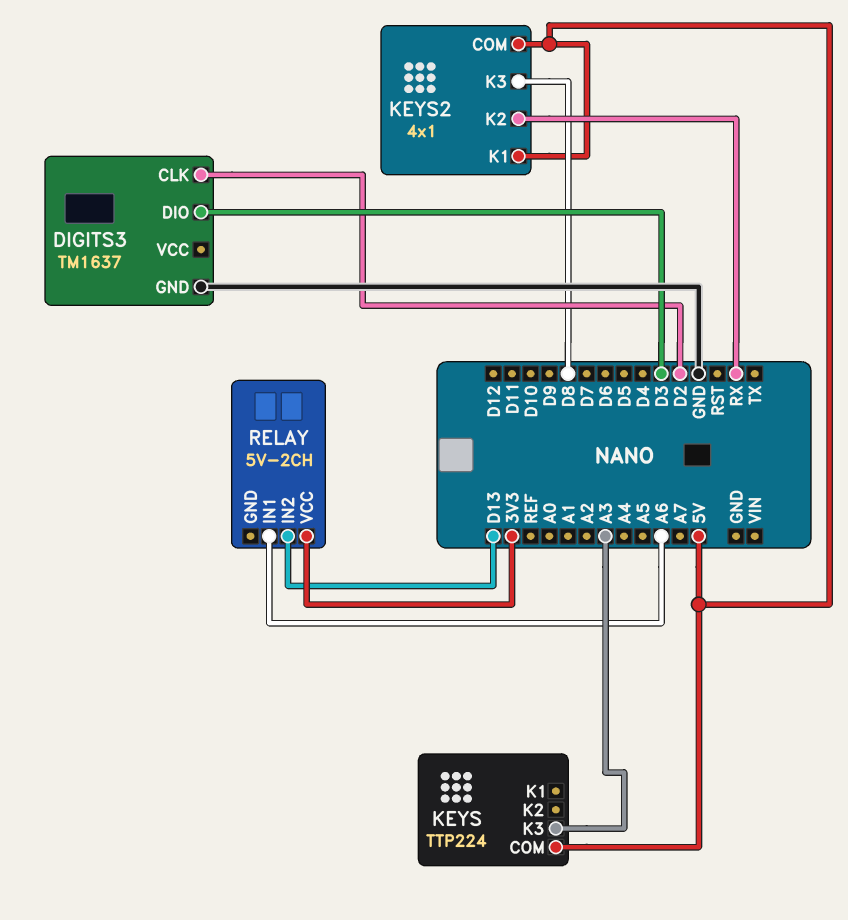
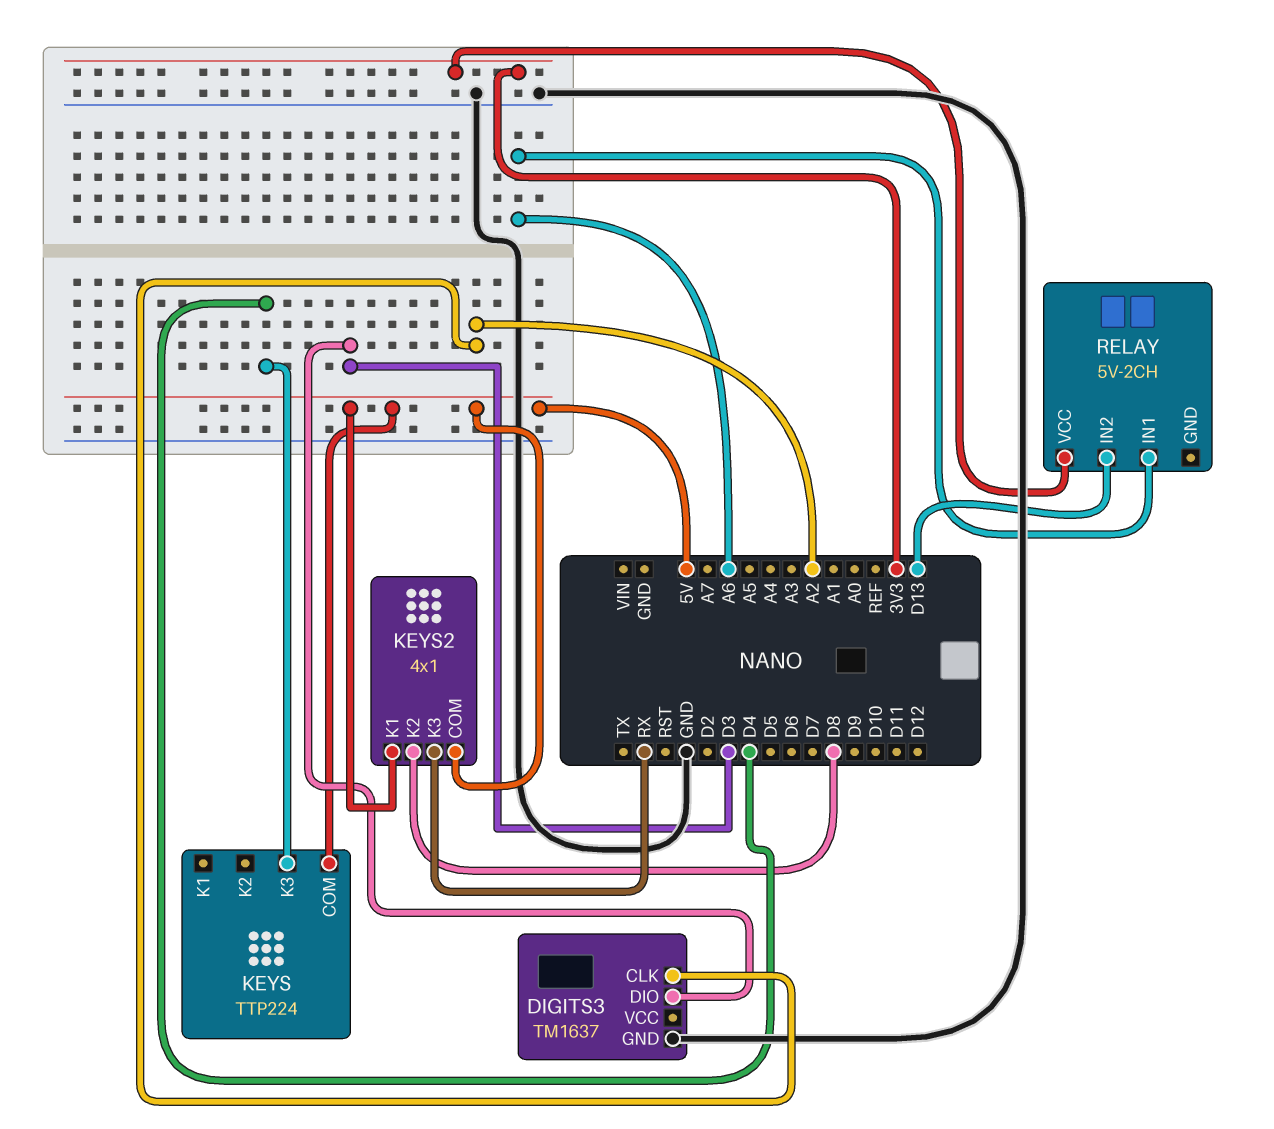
DIGITS3 pin CLK: D2 -> A2
KEYS pin K3: A3 -> D4
KEYS2 pin K2: RX -> D8
KEYS2 pin K3: D8 -> RX

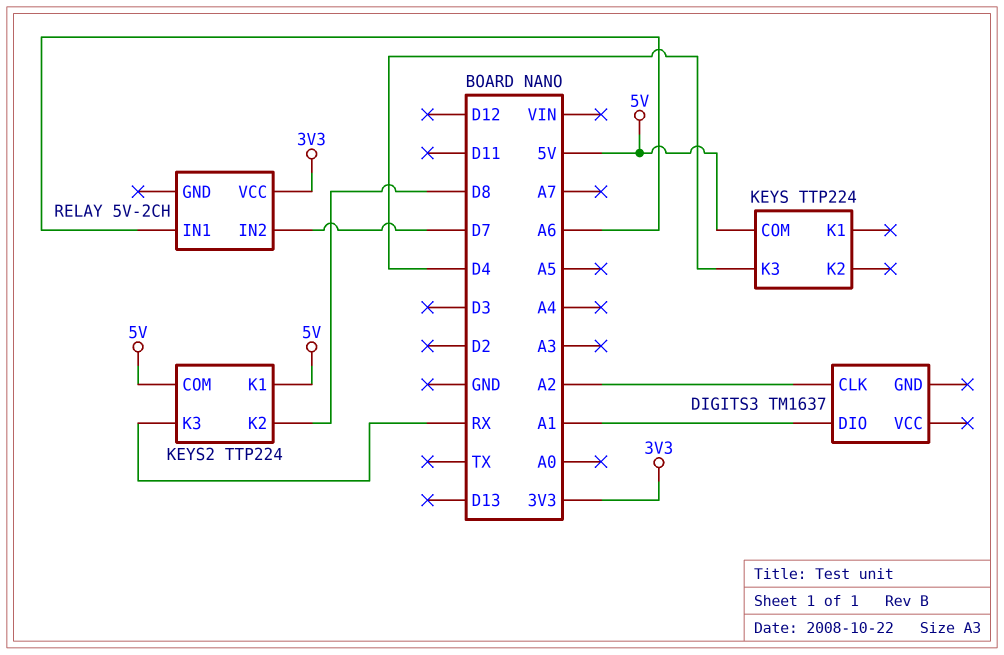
DIGITS3 pin DIO: D3 -> A1
DIGITS3 pin GND: GND -> none
KEYS2: 4x1 -> TTP224
RELAY pin IN2: D13 -> D7

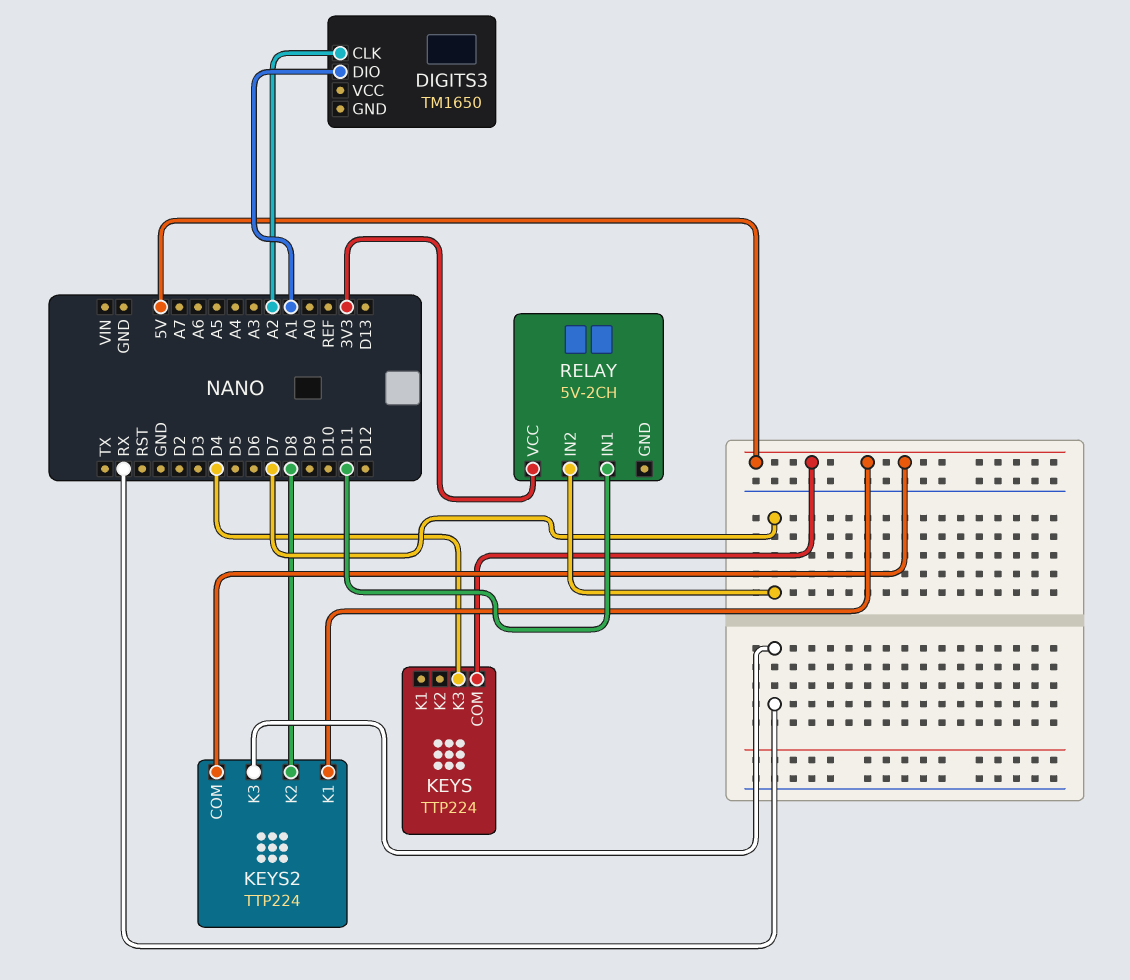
DIGITS3: TM1637 -> TM1650
RELAY pin IN1: A6 -> D11

